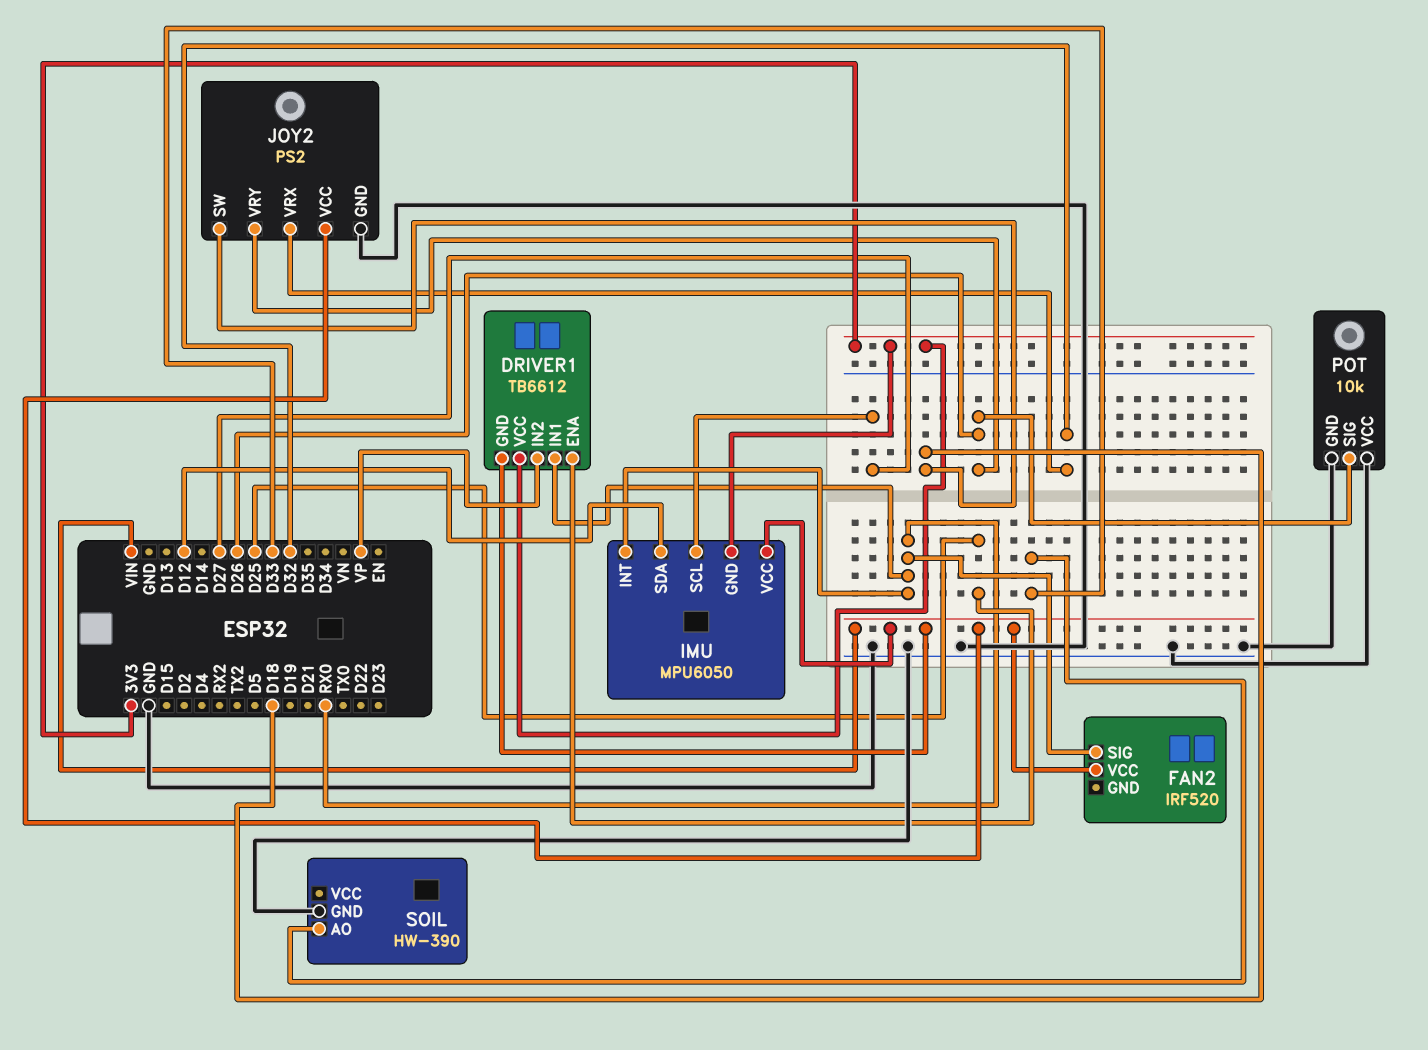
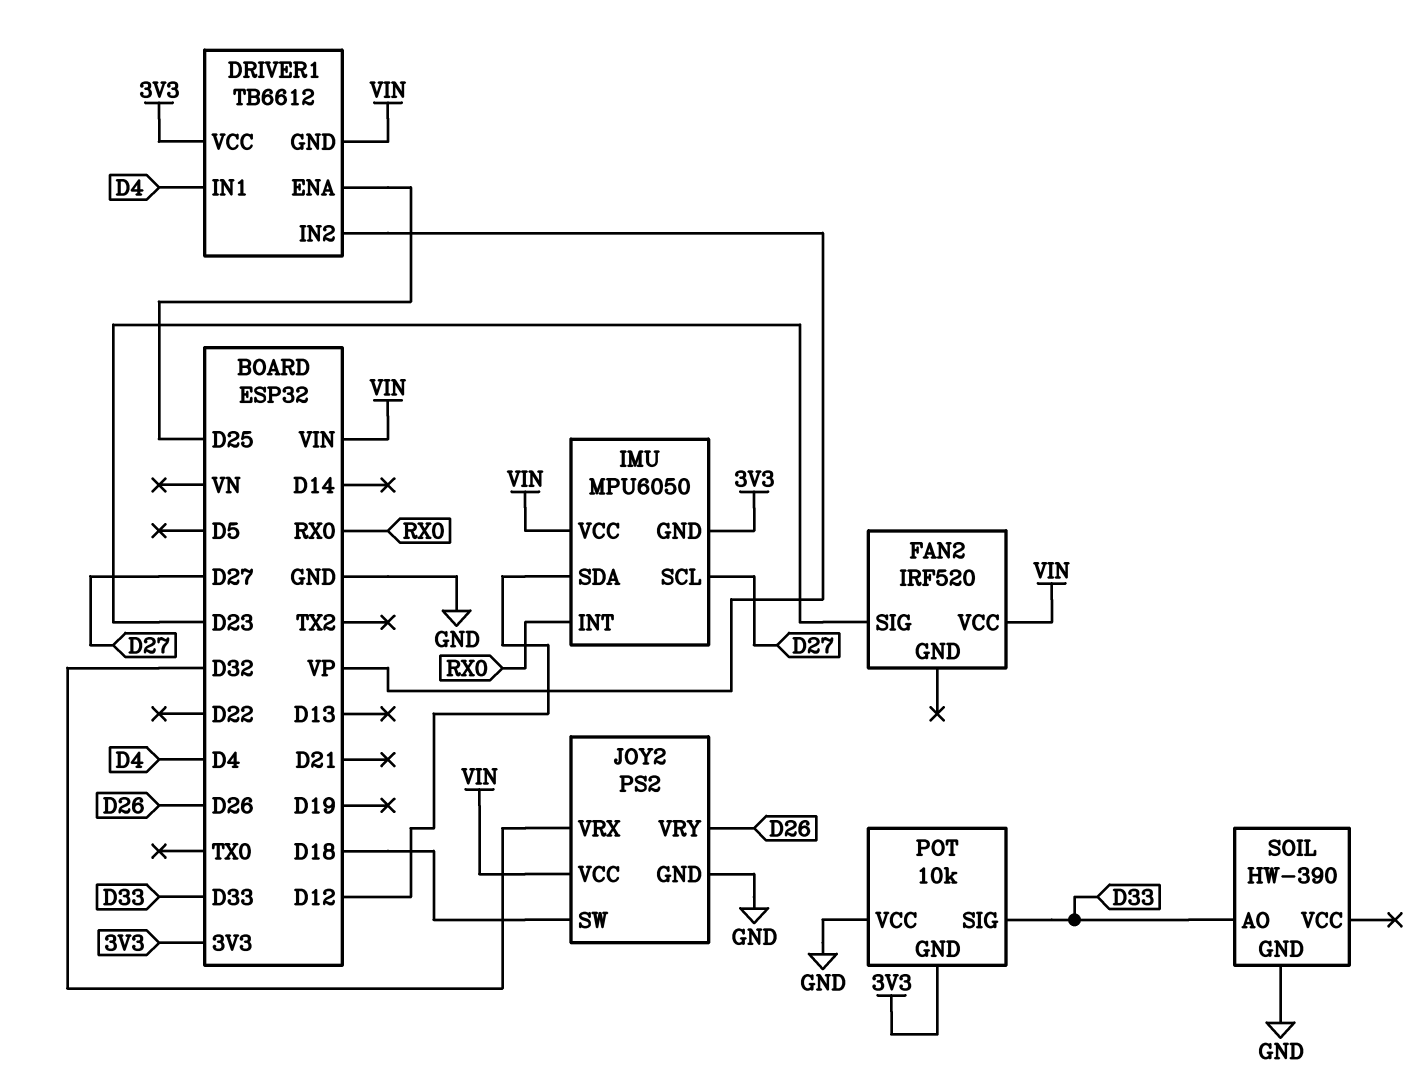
DRIVER1 pin IN1: RX0 -> D4
FAN2 pin SIG: RX0 -> D23
POT pin GND: GND -> 3V3
POT pin SIG: D26 -> D33

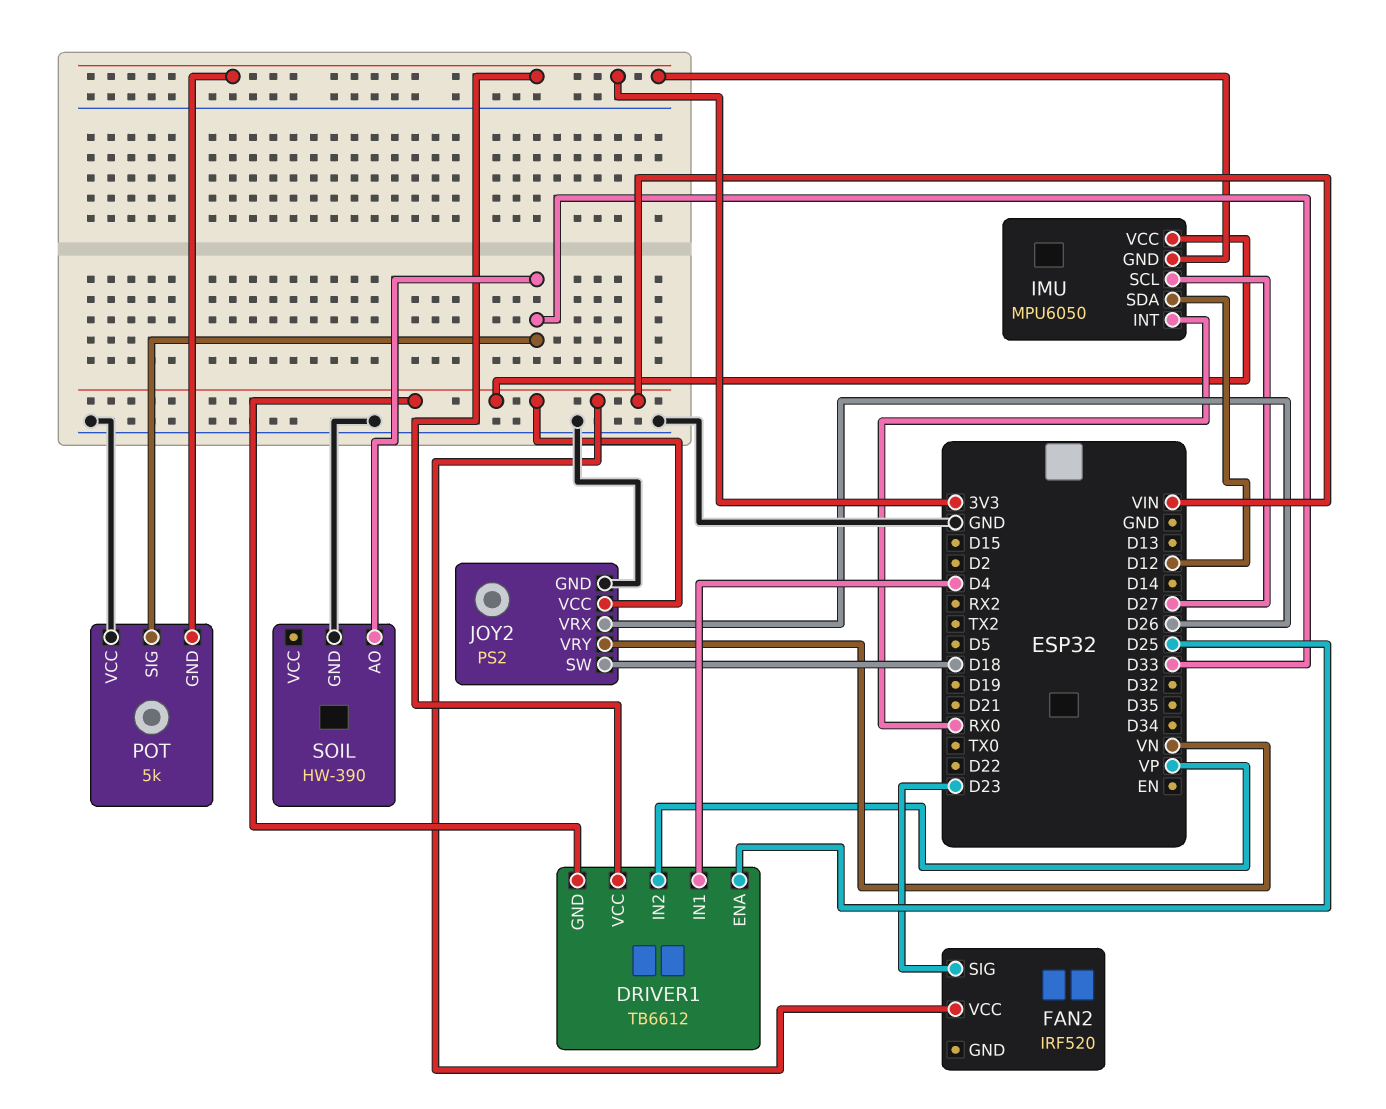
JOY2 pin VRX: D32 -> D26
JOY2 pin VRY: D26 -> VN
POT: 10k -> 5k

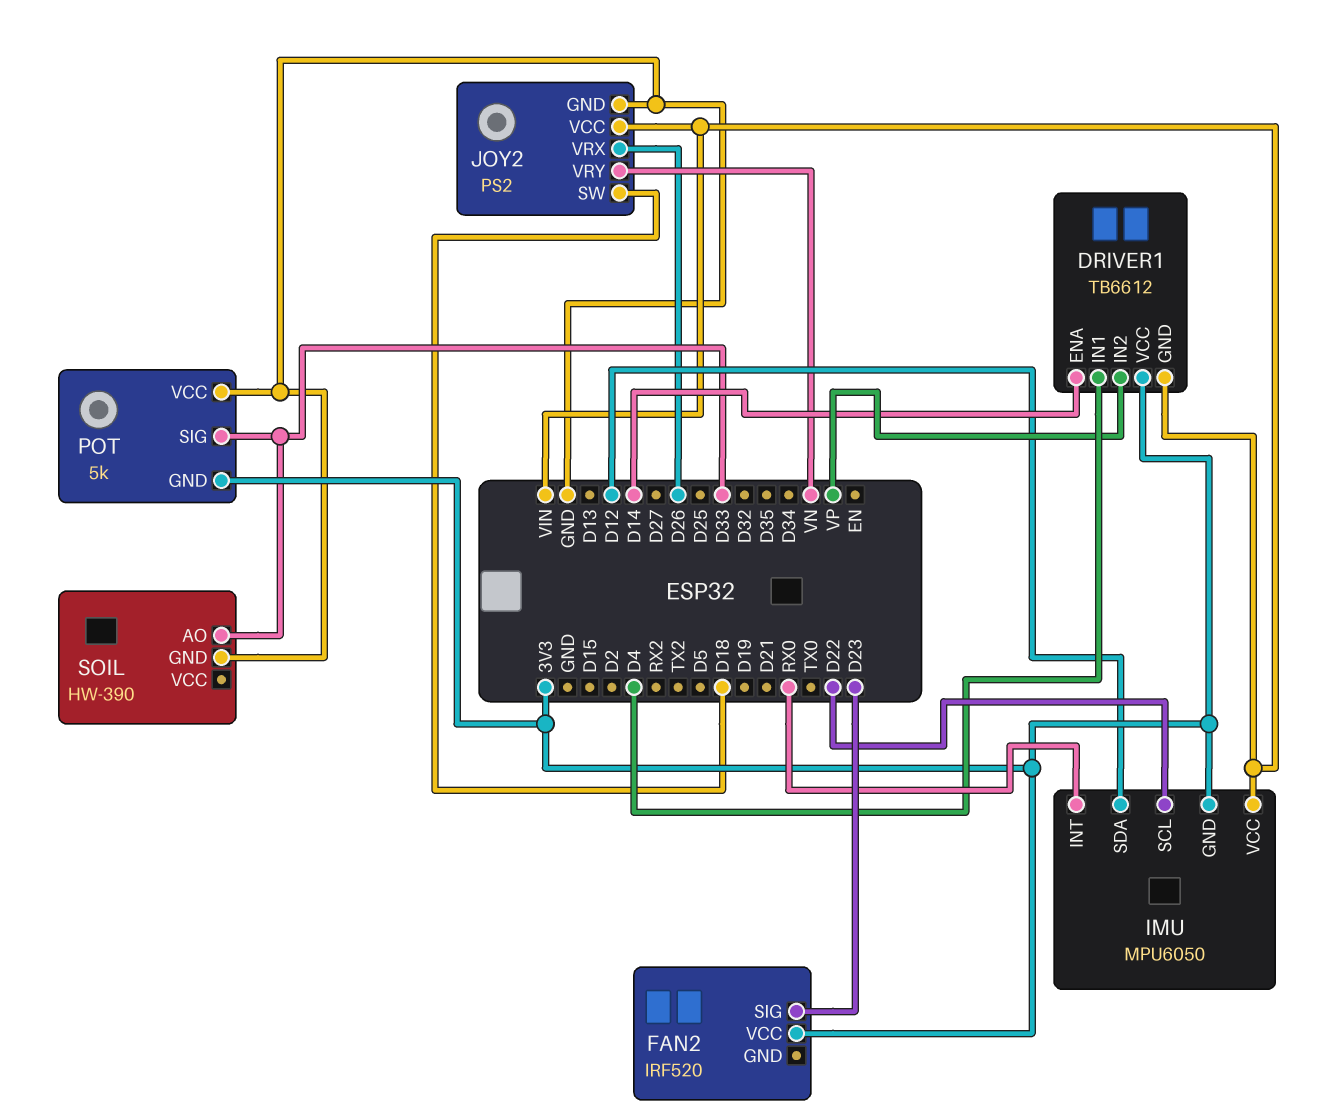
DRIVER1 pin ENA: D25 -> D14
FAN2 pin VCC: VIN -> 3V3
IMU pin SCL: D27 -> D22

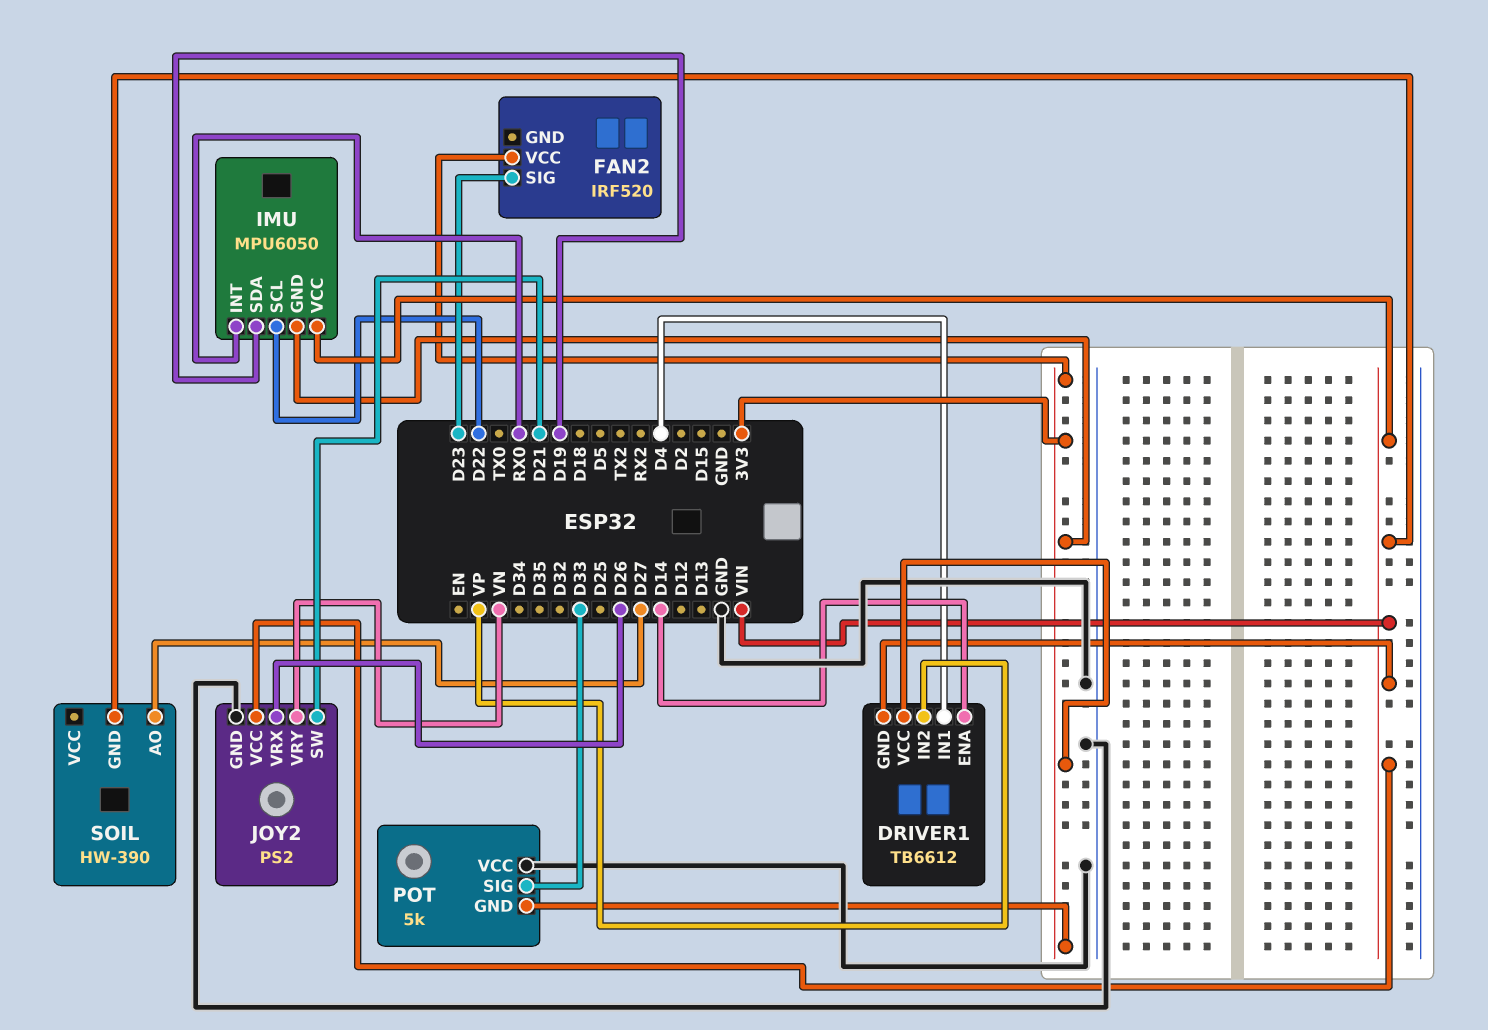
IMU pin SDA: D12 -> D19
JOY2 pin SW: D18 -> D21
SOIL pin AO: D33 -> D27
SOIL pin GND: GND -> VIN

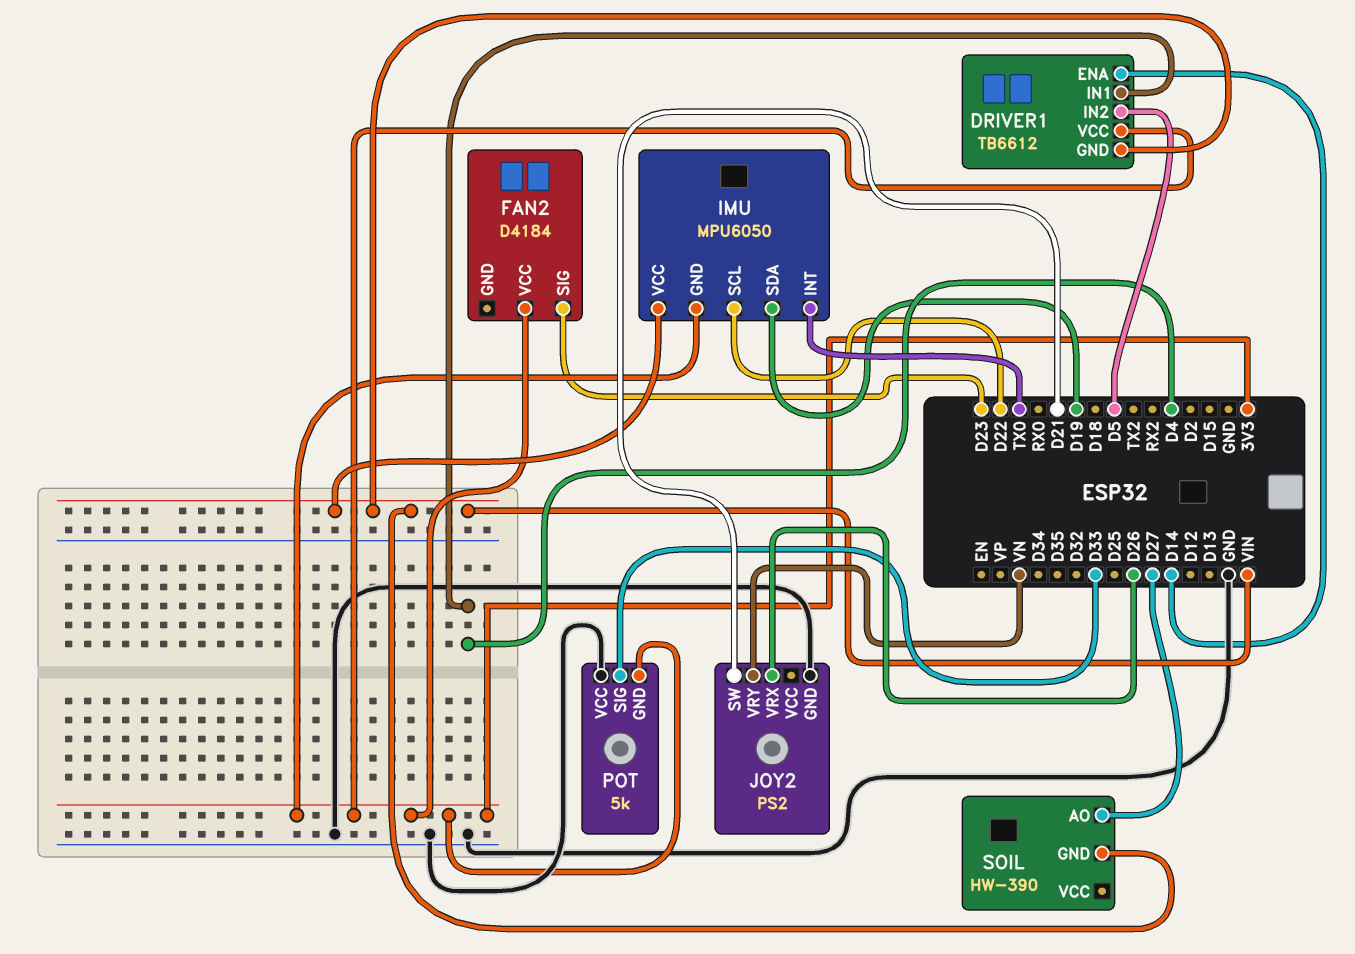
DRIVER1 pin IN2: VP -> D5
FAN2: IRF520 -> D4184
IMU pin INT: RX0 -> TX0
JOY2 pin VCC: VIN -> none

